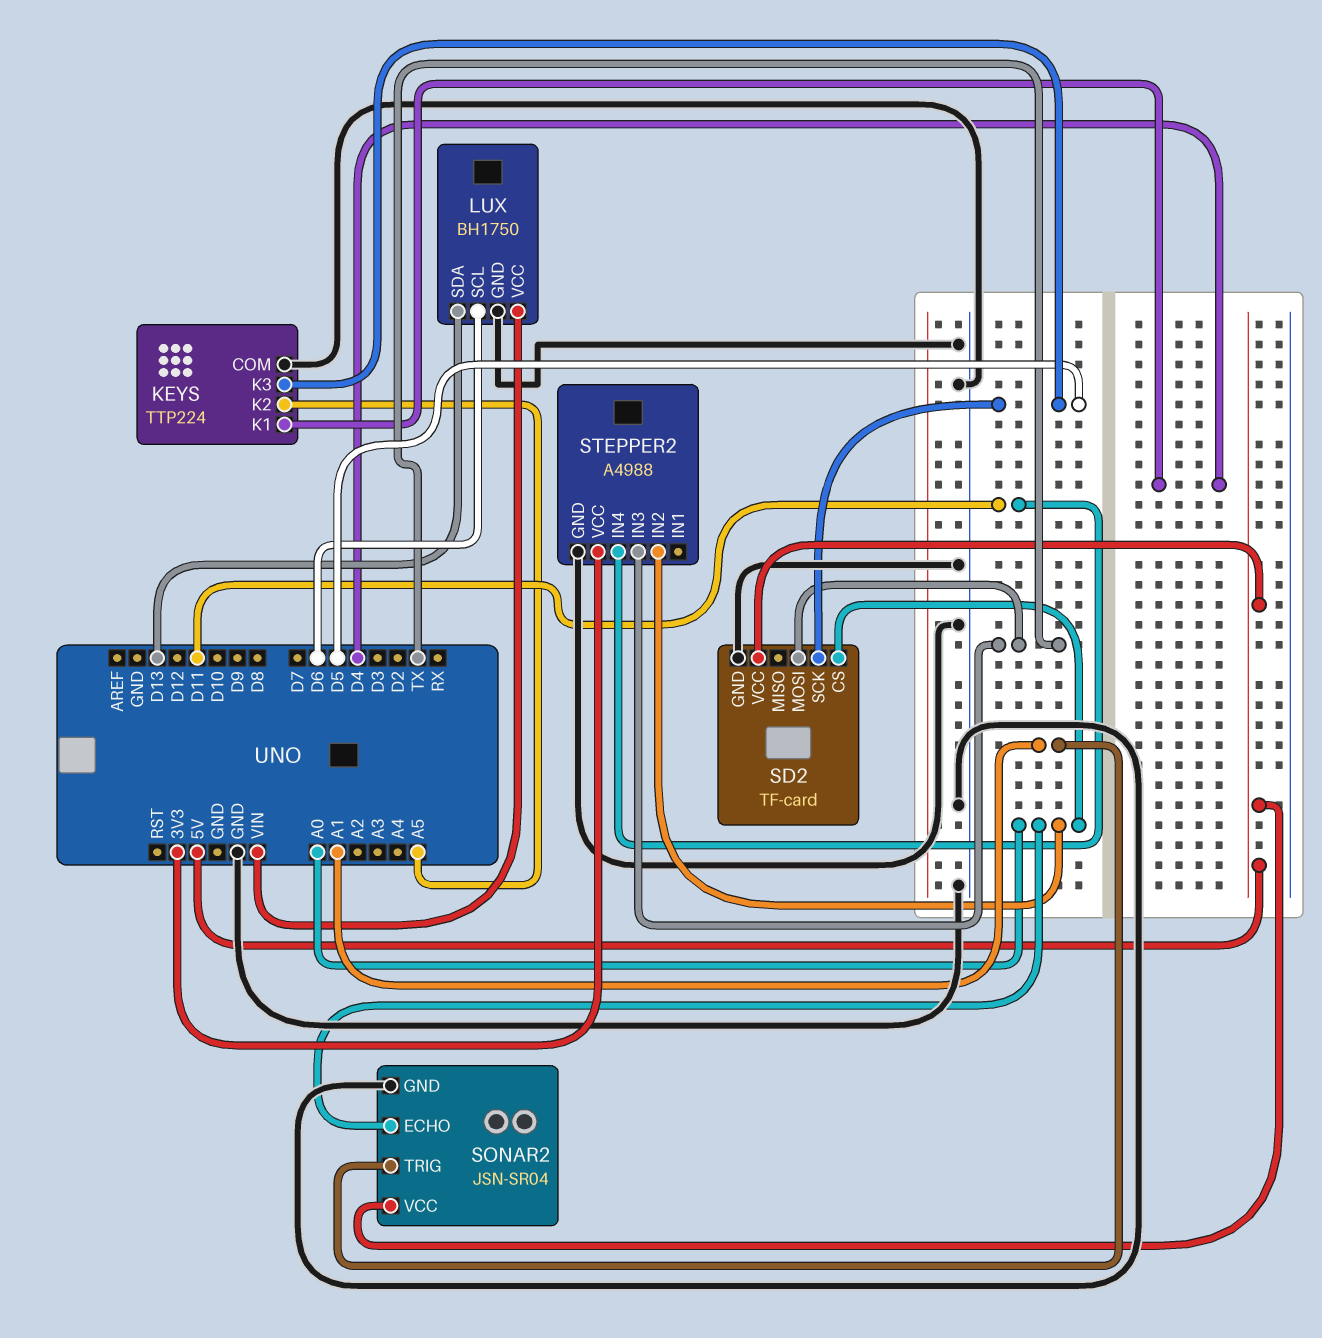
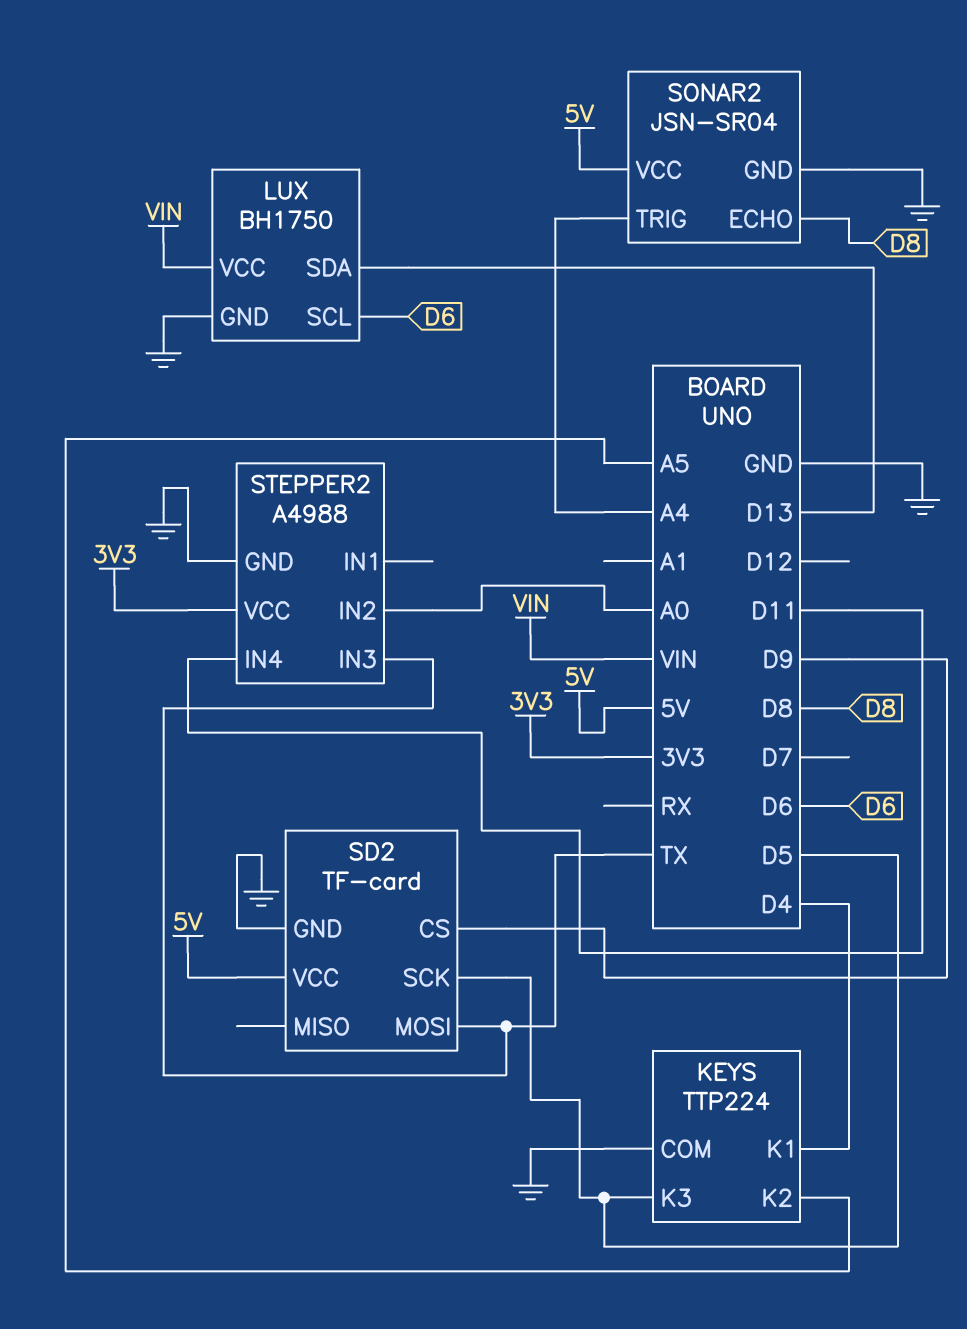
SD2 pin CS: A0 -> D9
SONAR2 pin ECHO: A0 -> D8
SONAR2 pin TRIG: A1 -> A4

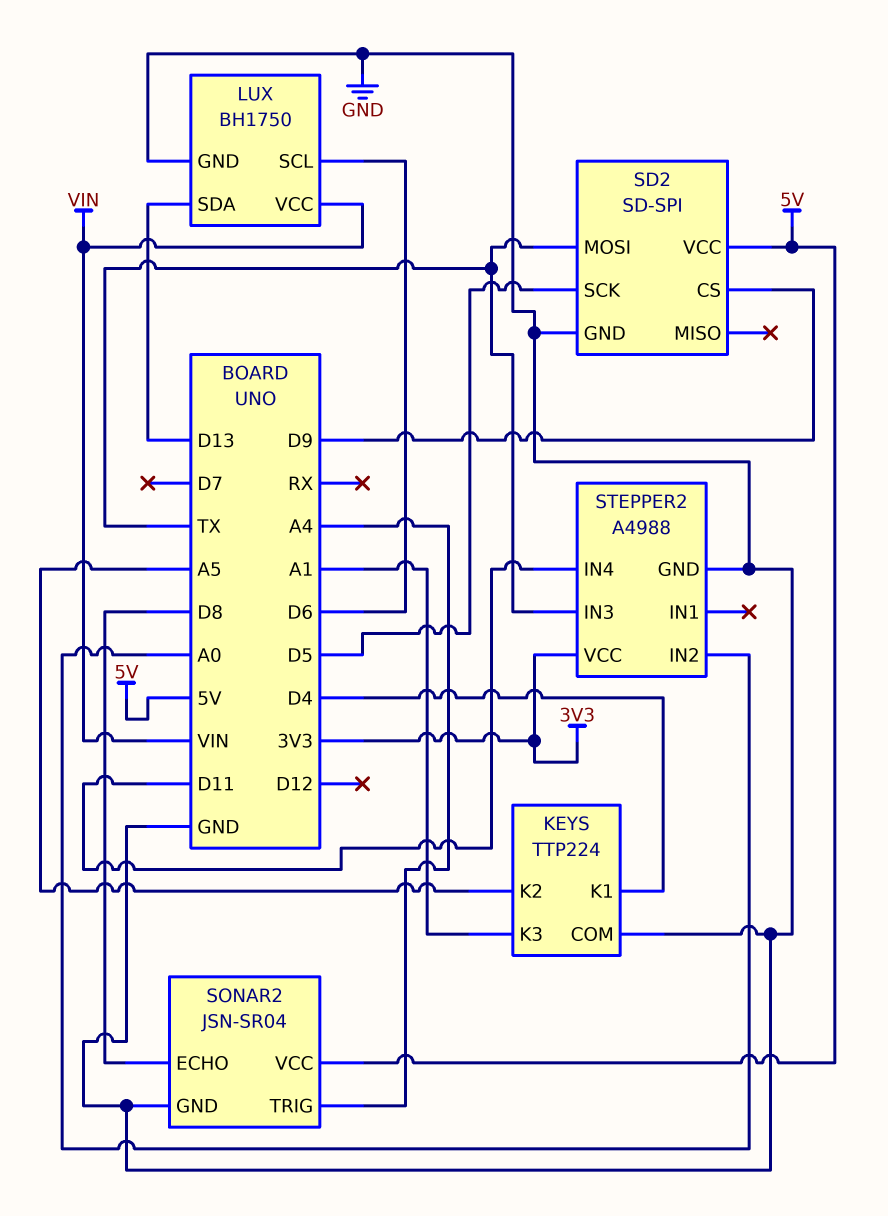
KEYS pin K3: D5 -> A1
SD2: TF-card -> SD-SPI

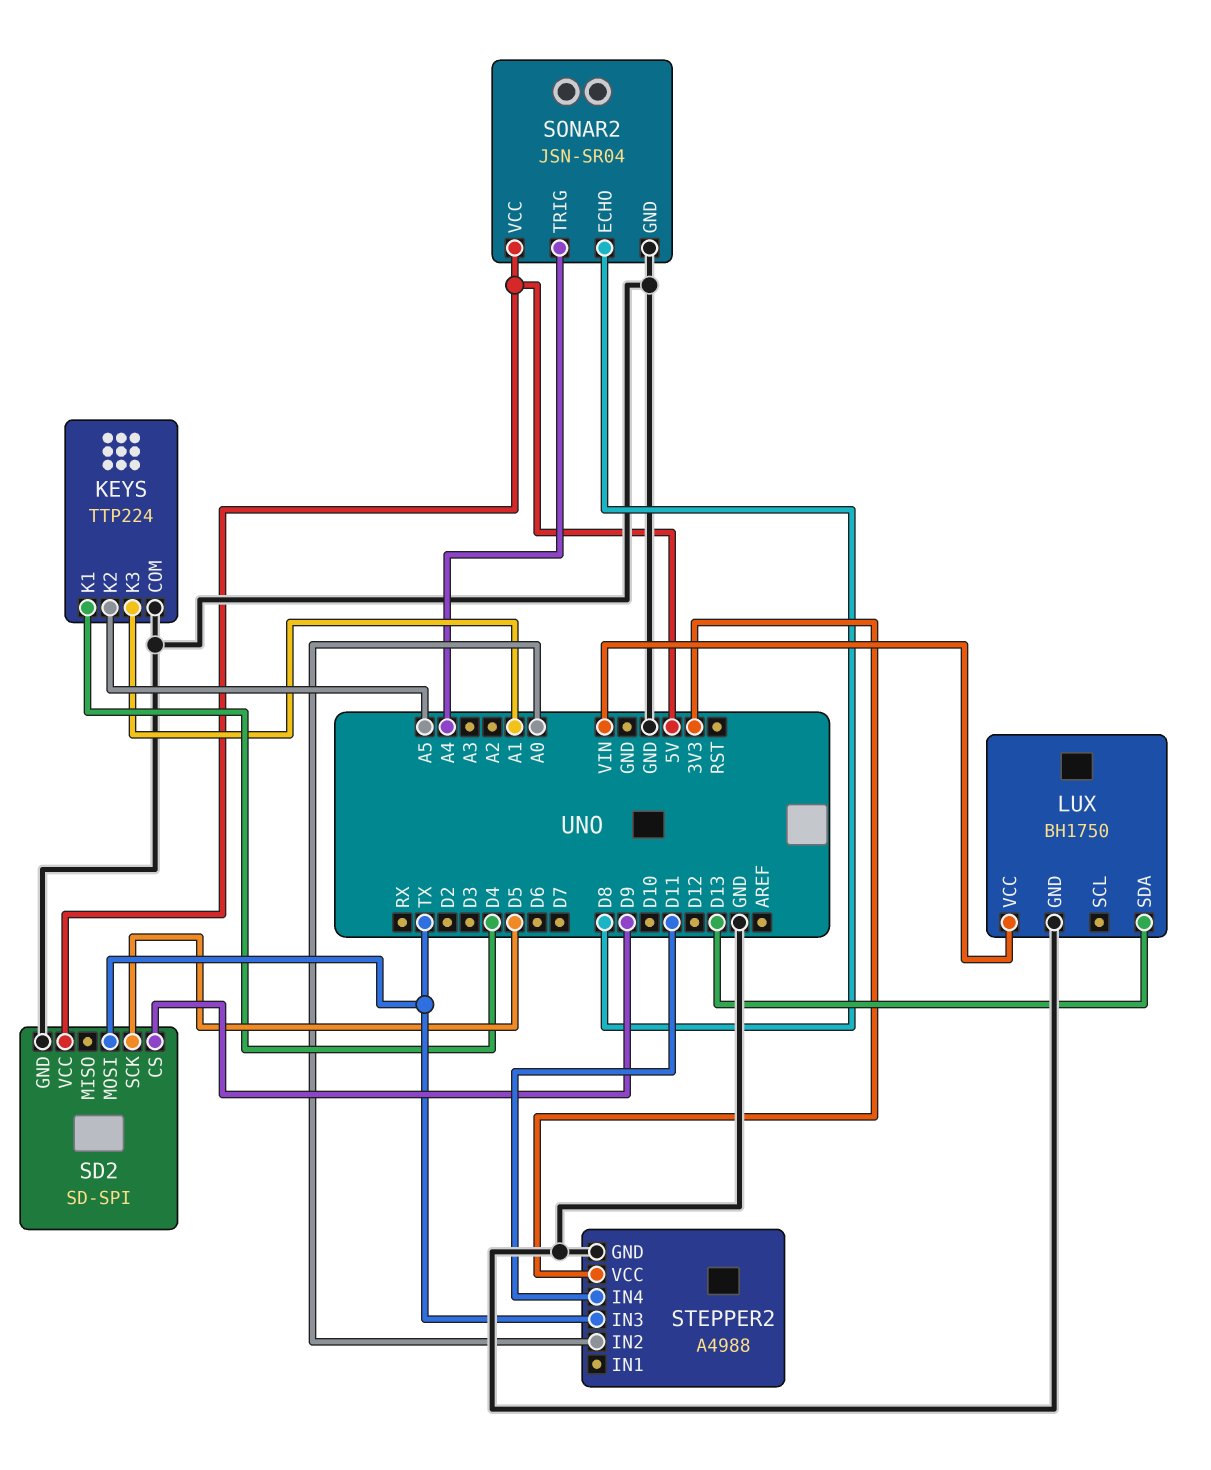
LUX pin SCL: D6 -> none

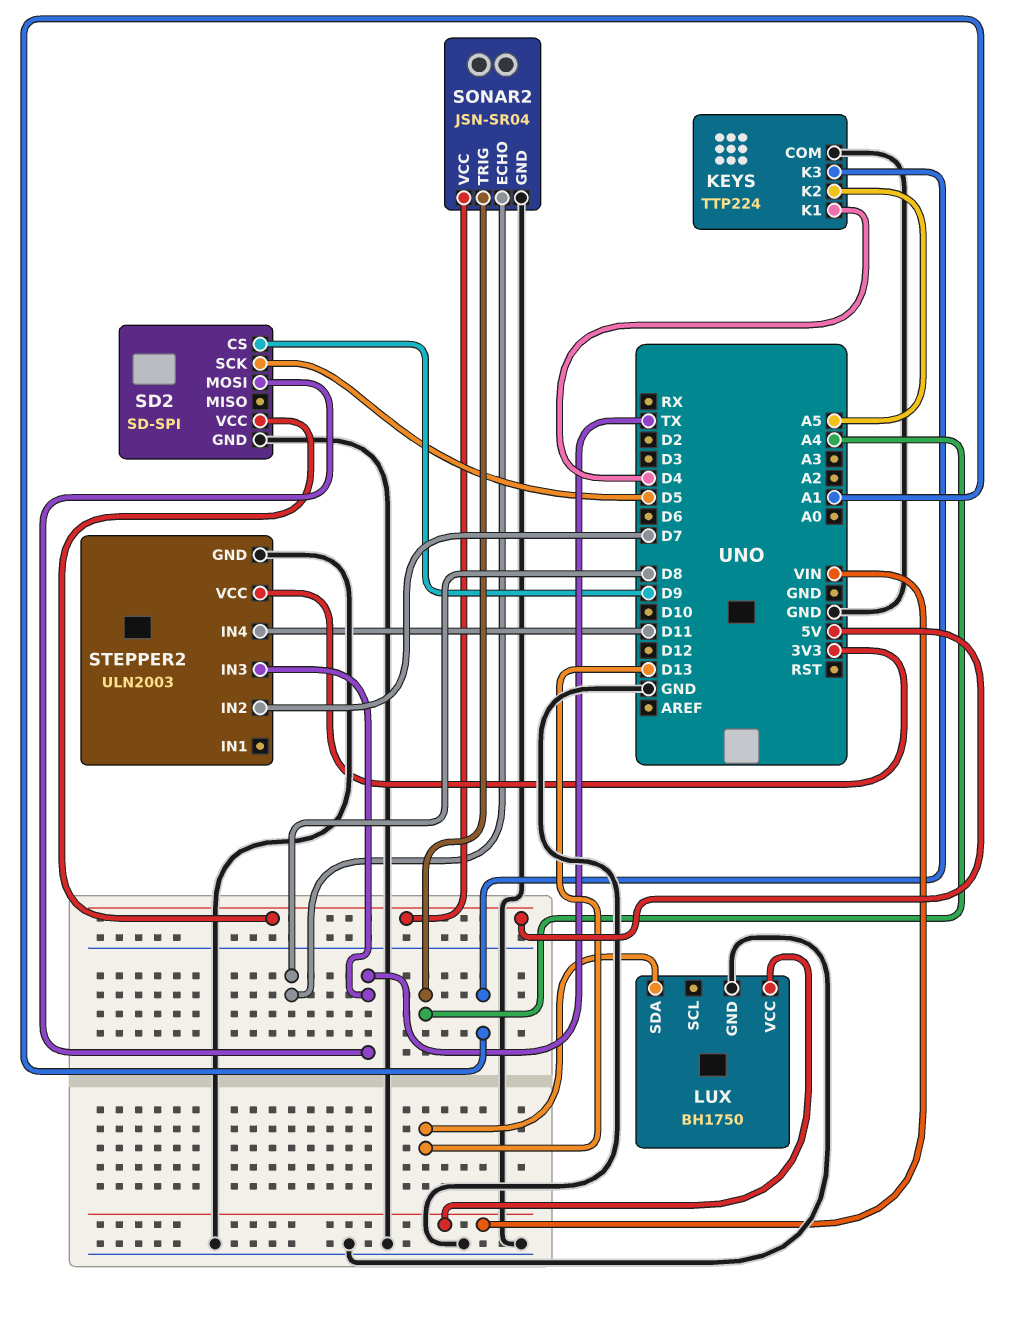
STEPPER2: A4988 -> ULN2003
STEPPER2 pin IN2: A0 -> D7

